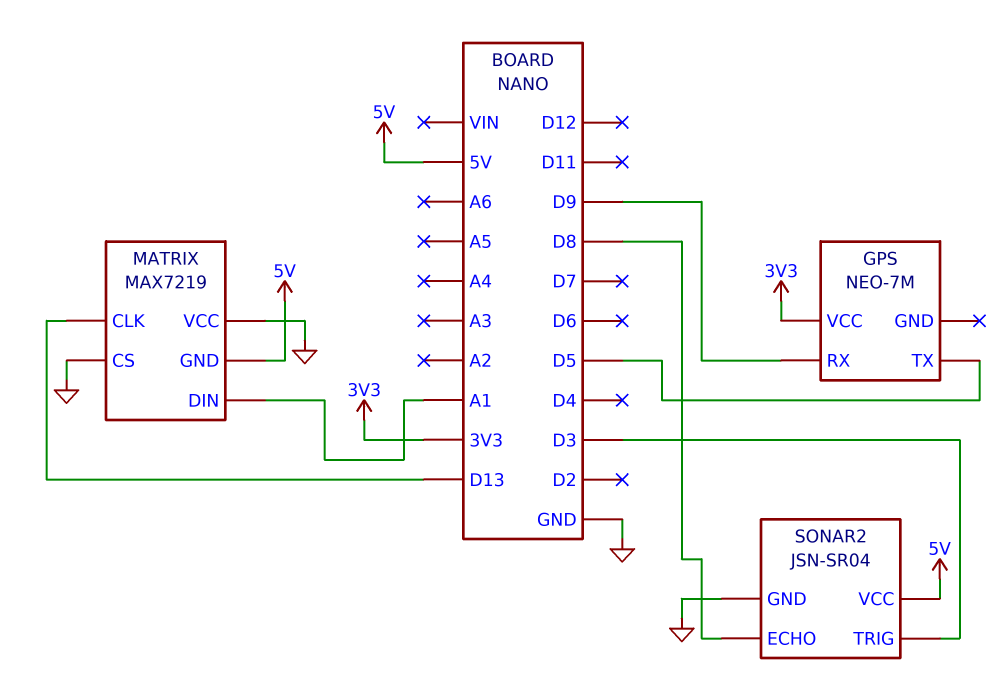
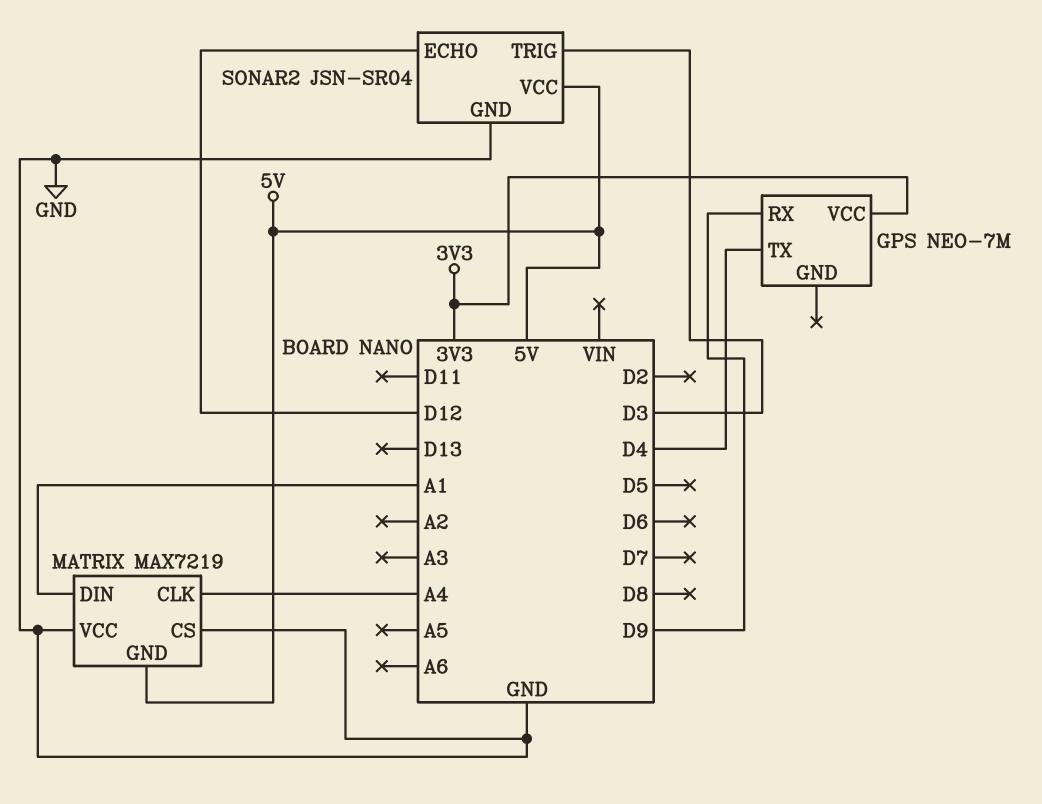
GPS pin TX: D5 -> D4
MATRIX pin CLK: D13 -> A4
SONAR2 pin ECHO: D8 -> D12

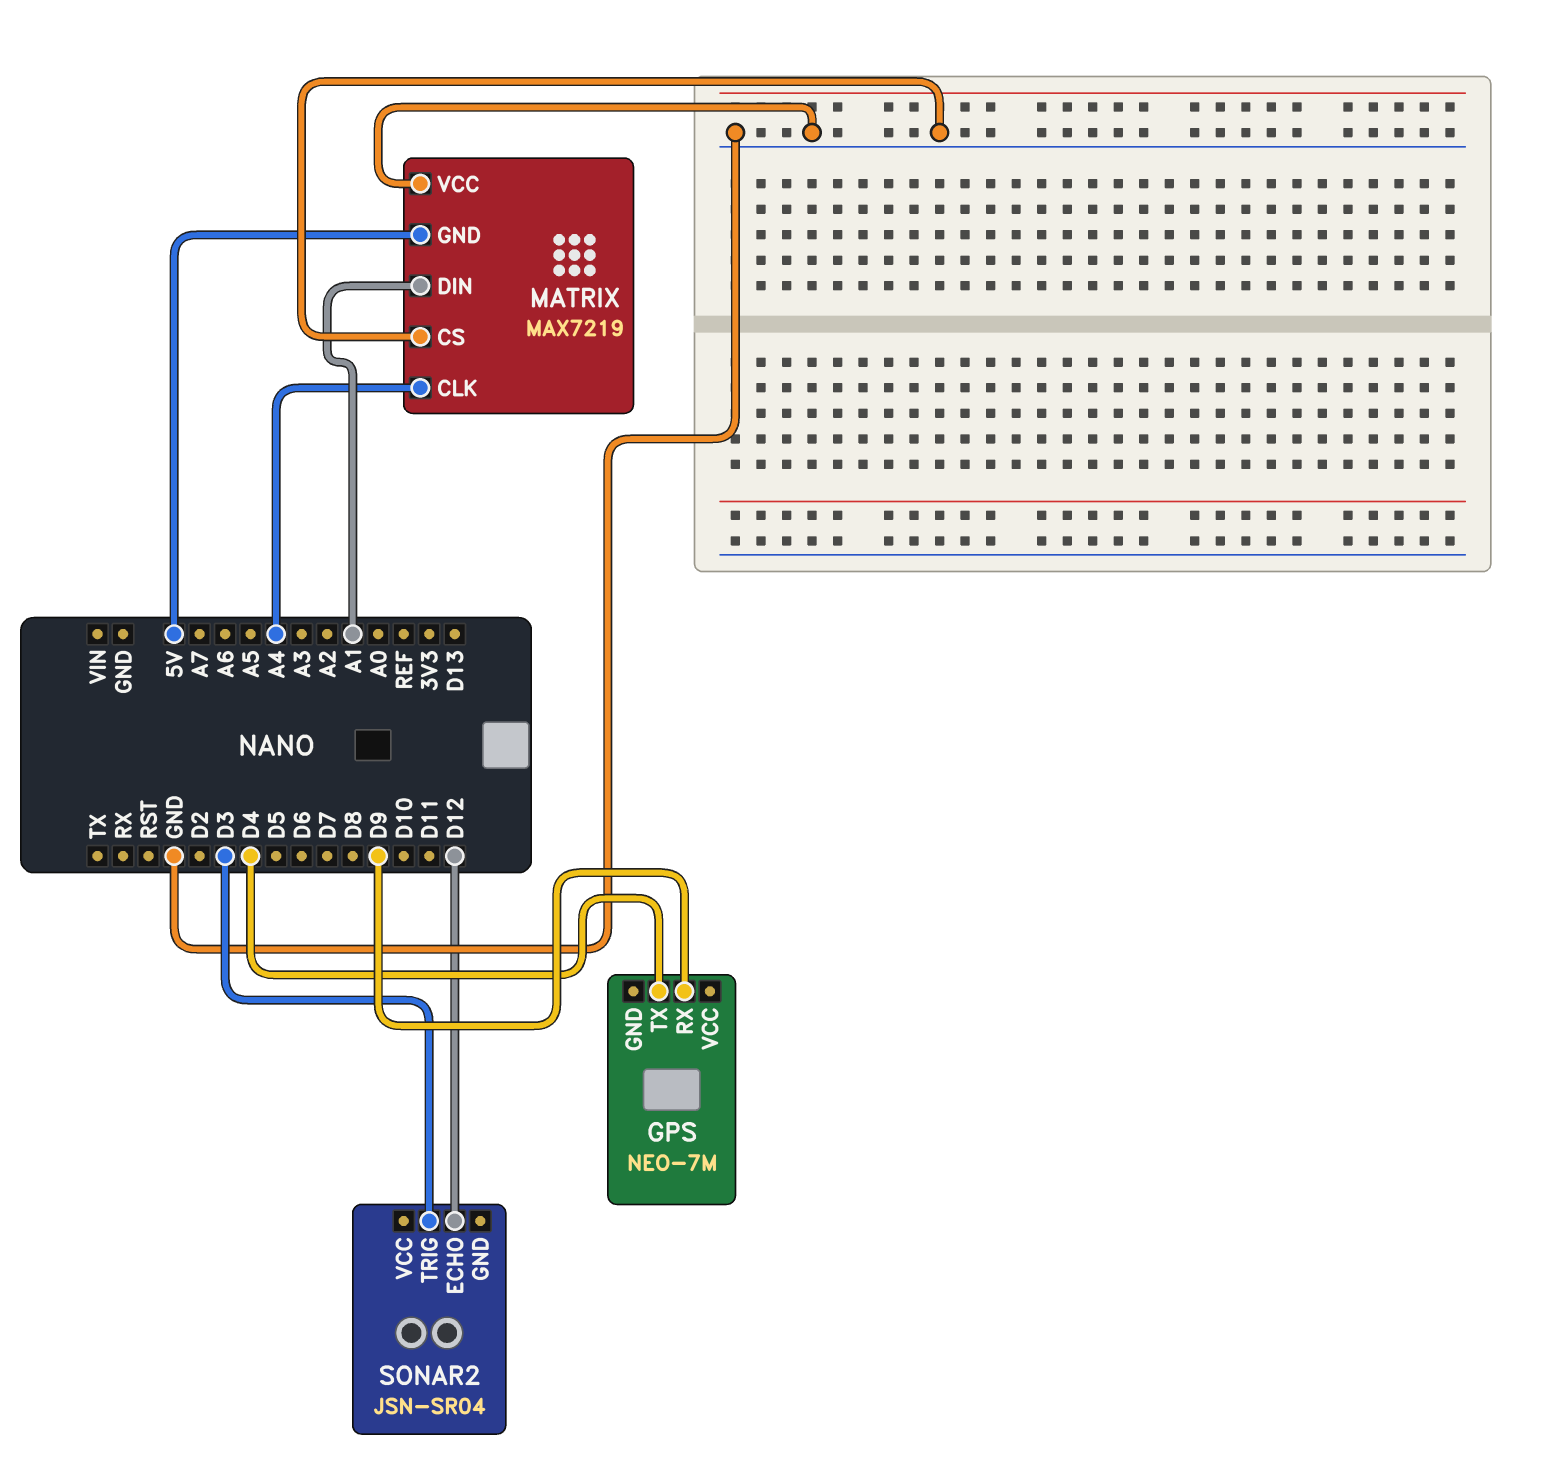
GPS pin VCC: 3V3 -> none
SONAR2 pin GND: GND -> none
SONAR2 pin VCC: 5V -> none

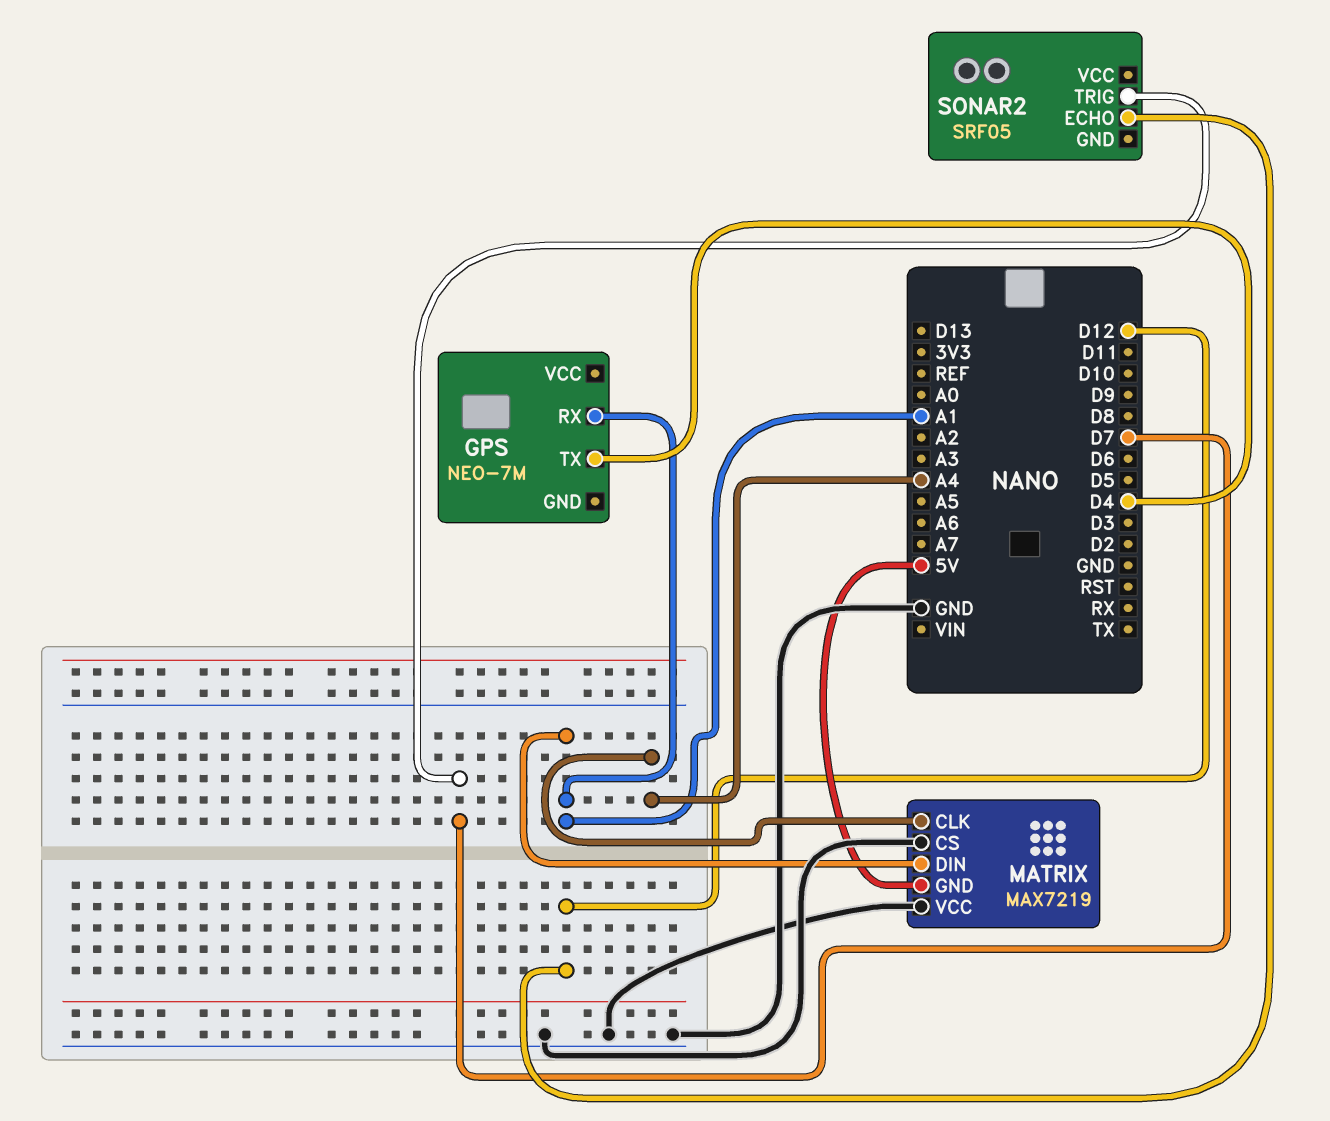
GPS pin RX: D9 -> A1
SONAR2: JSN-SR04 -> SRF05
SONAR2 pin TRIG: D3 -> D7

